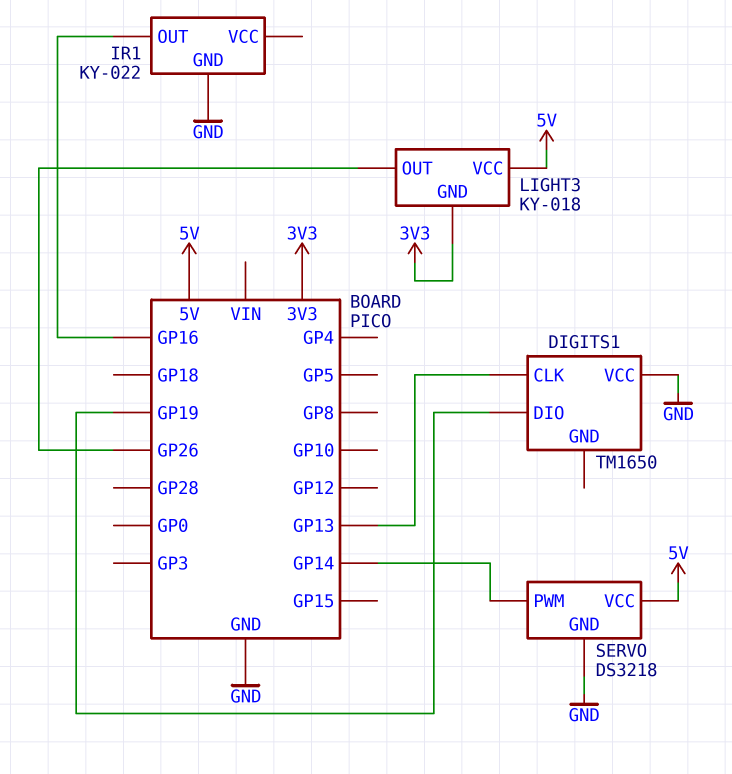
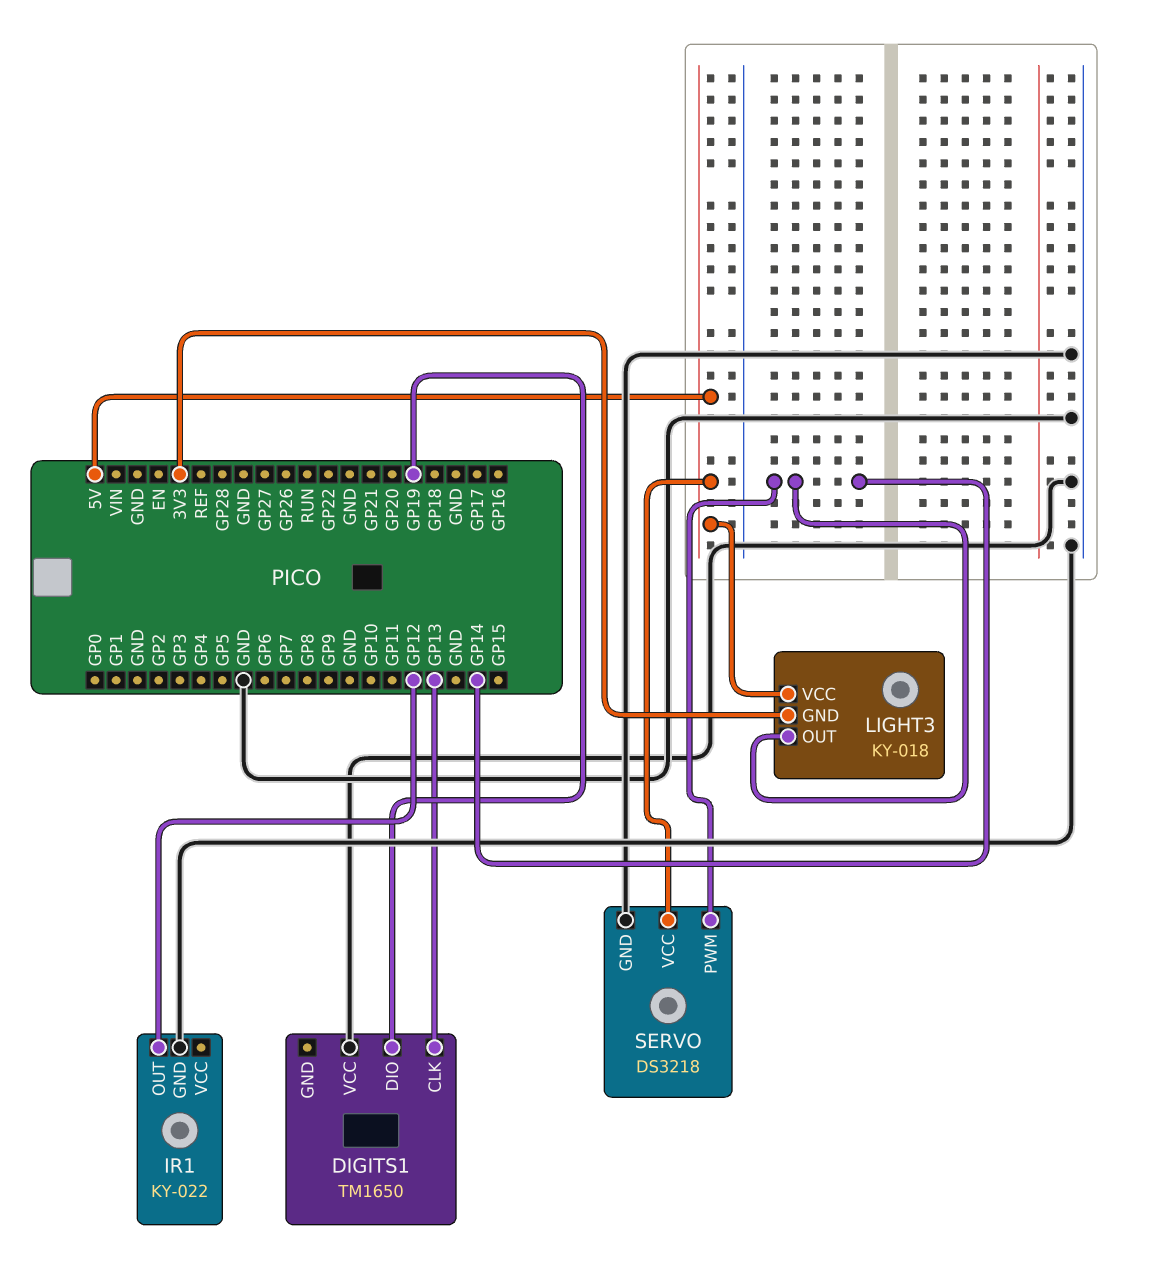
IR1 pin OUT: GP16 -> GP12
LIGHT3 pin OUT: GP26 -> GP14

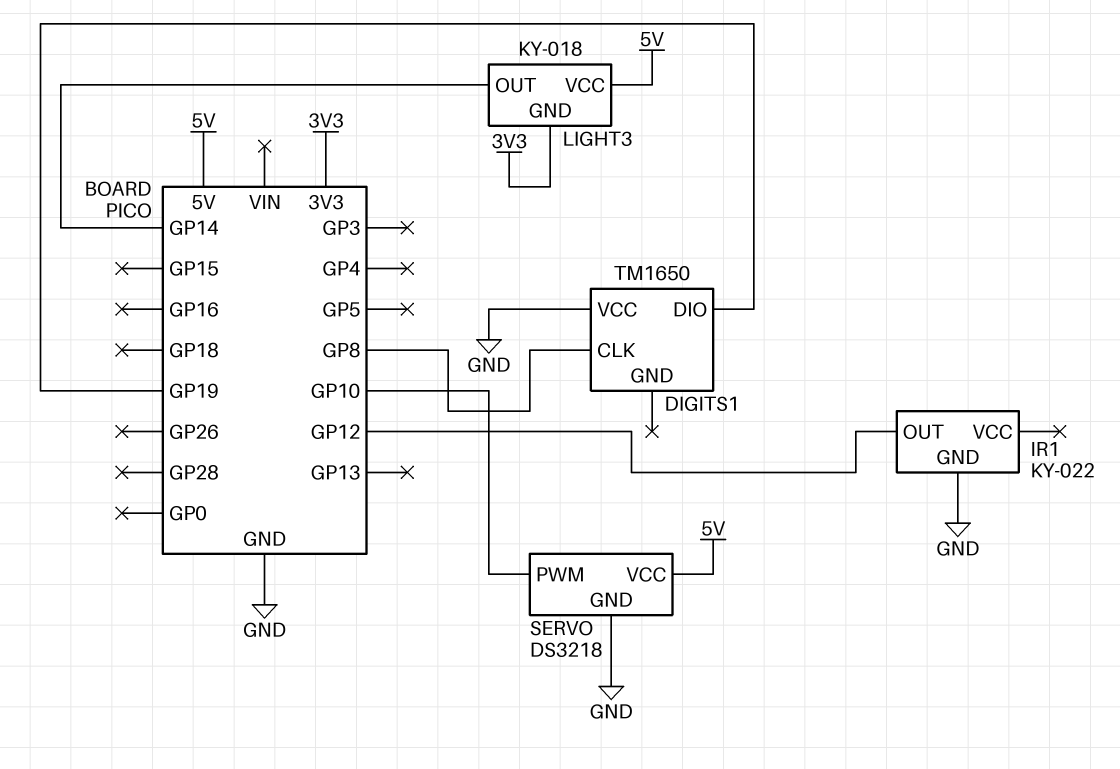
DIGITS1 pin CLK: GP13 -> GP8
SERVO pin PWM: GP14 -> GP10

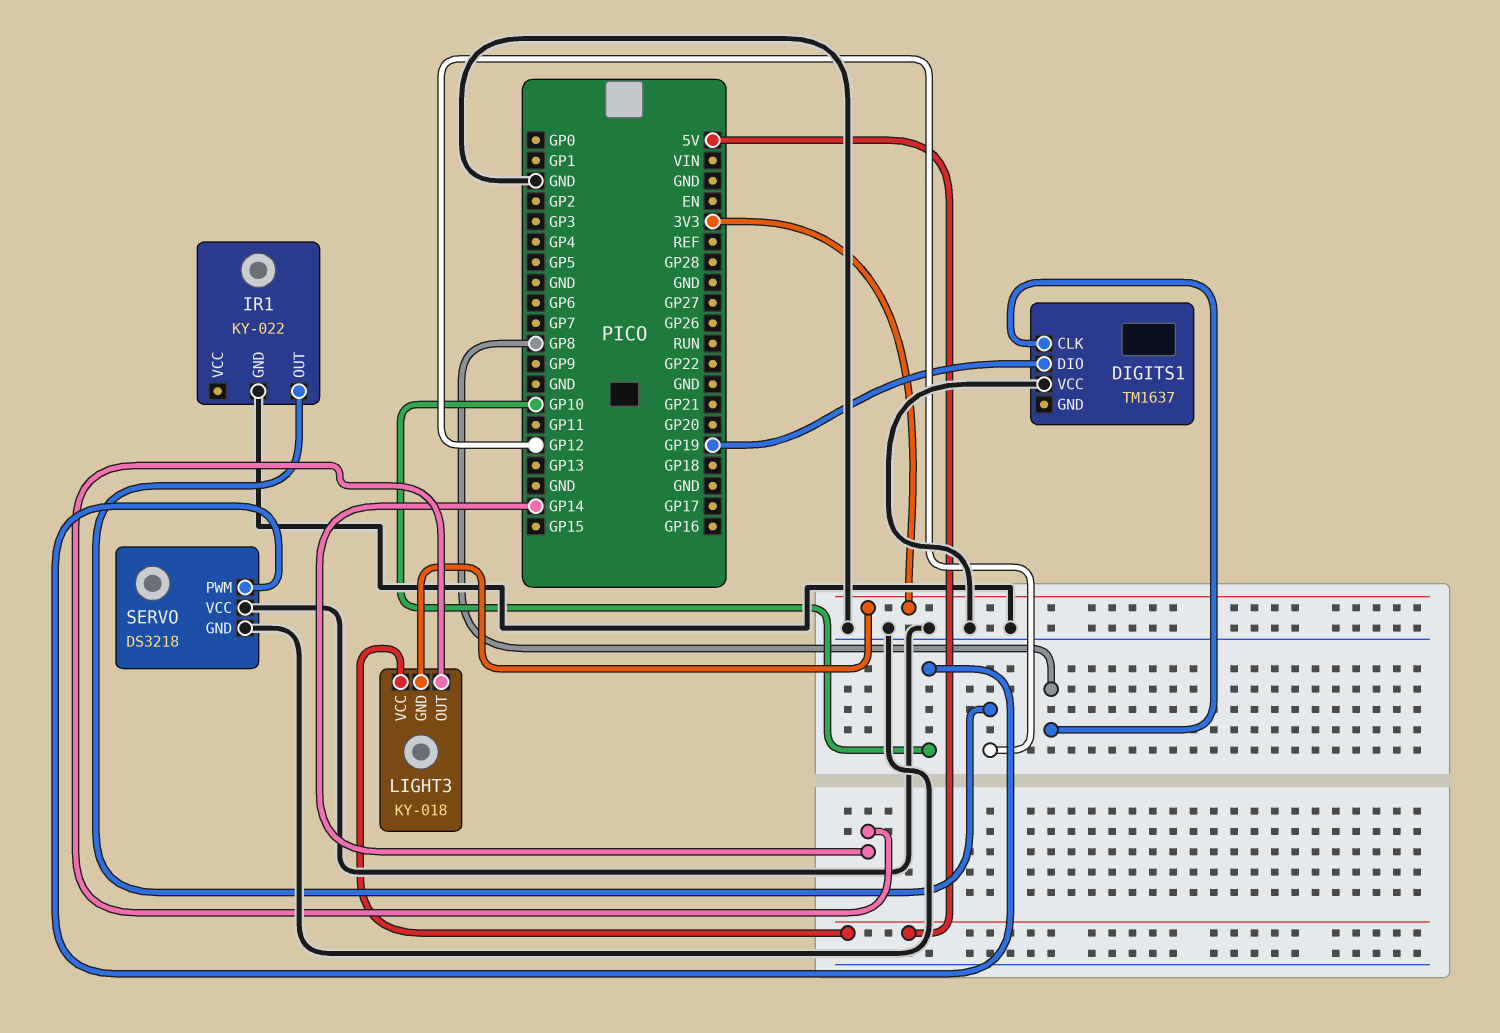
DIGITS1: TM1650 -> TM1637
SERVO pin VCC: 5V -> GND

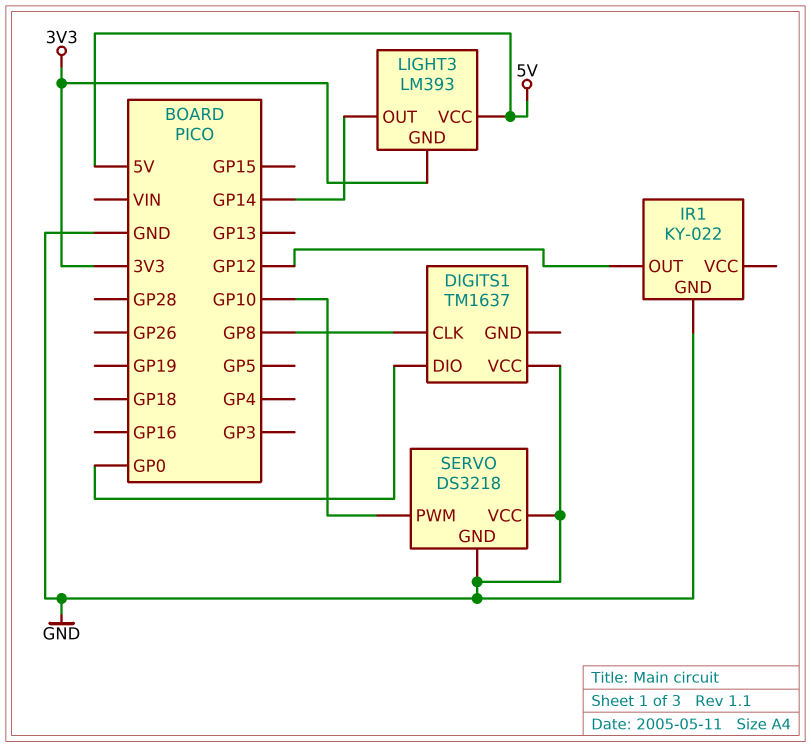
DIGITS1 pin DIO: GP19 -> GP0
LIGHT3: KY-018 -> LM393

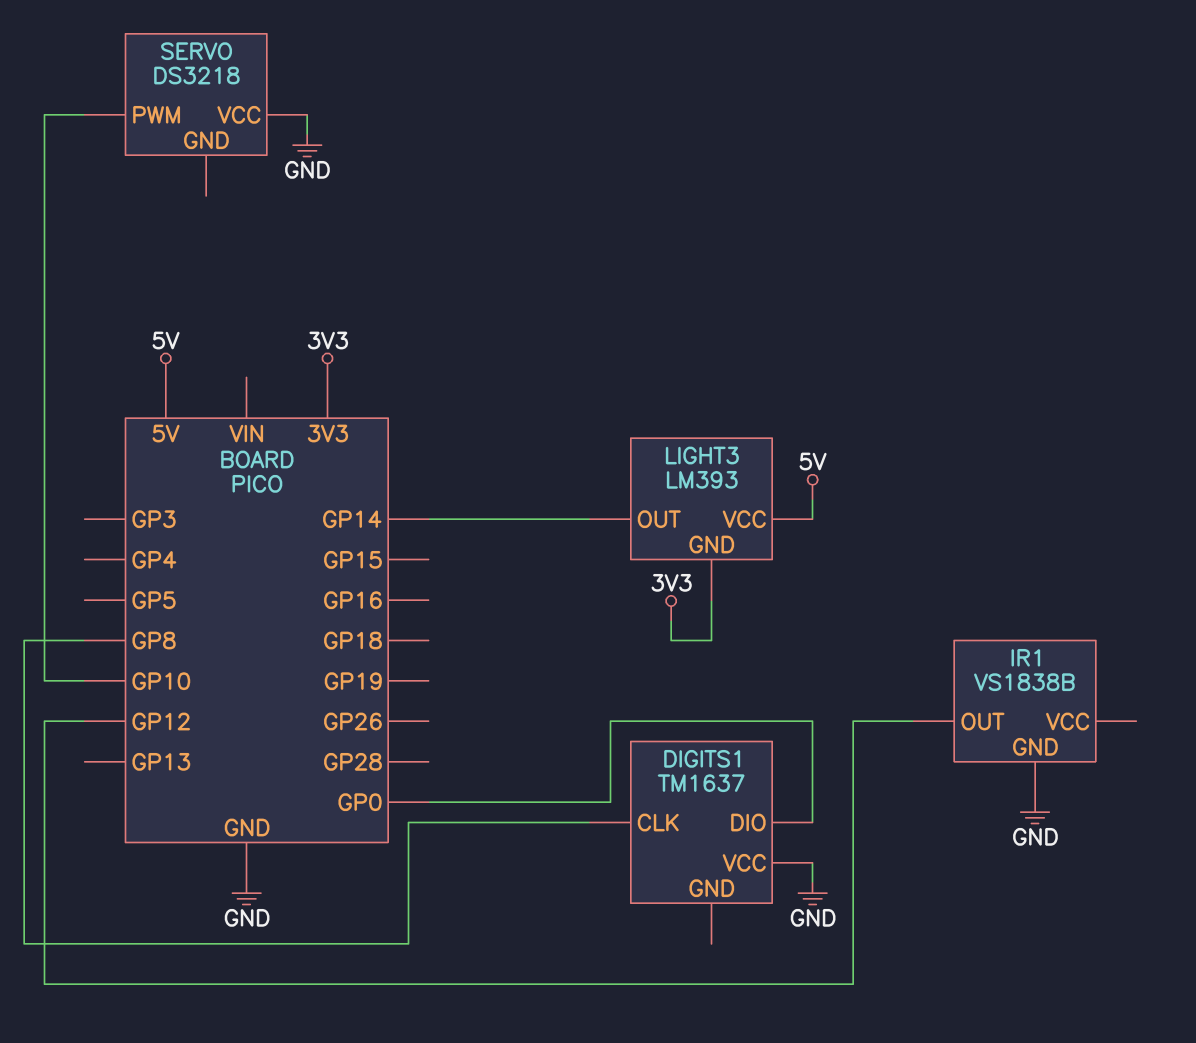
IR1: KY-022 -> VS1838B
SERVO pin GND: GND -> none

